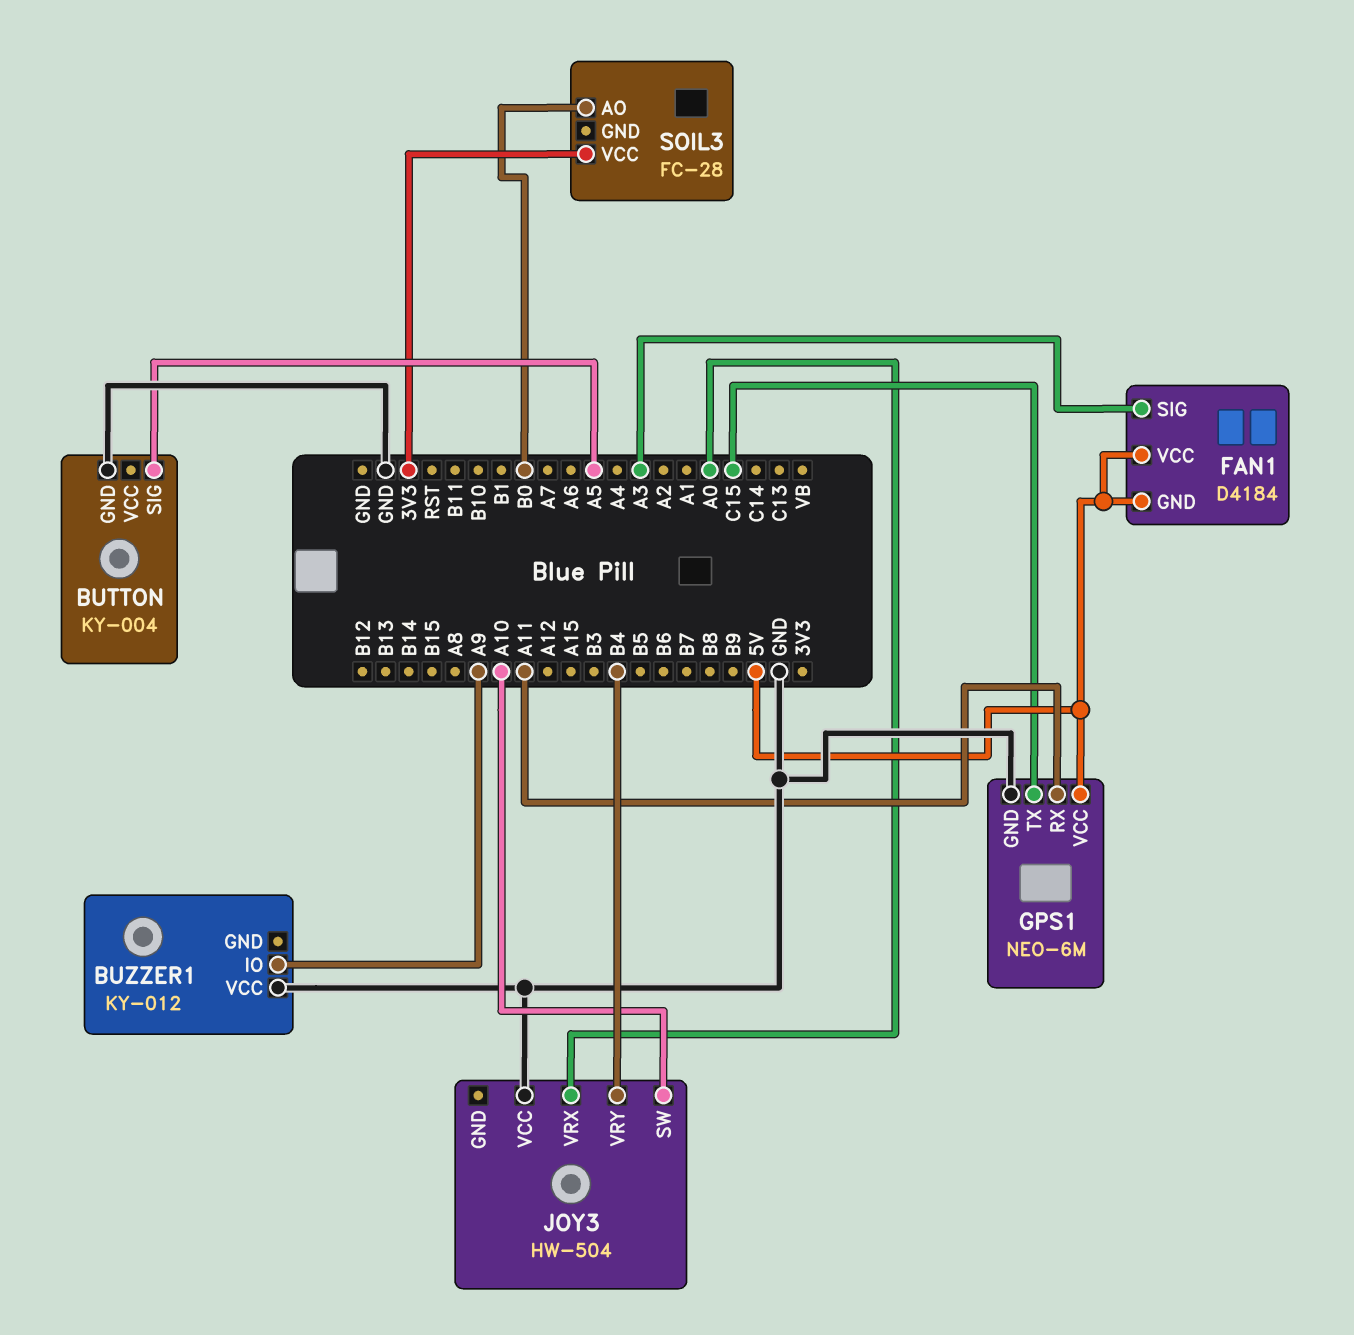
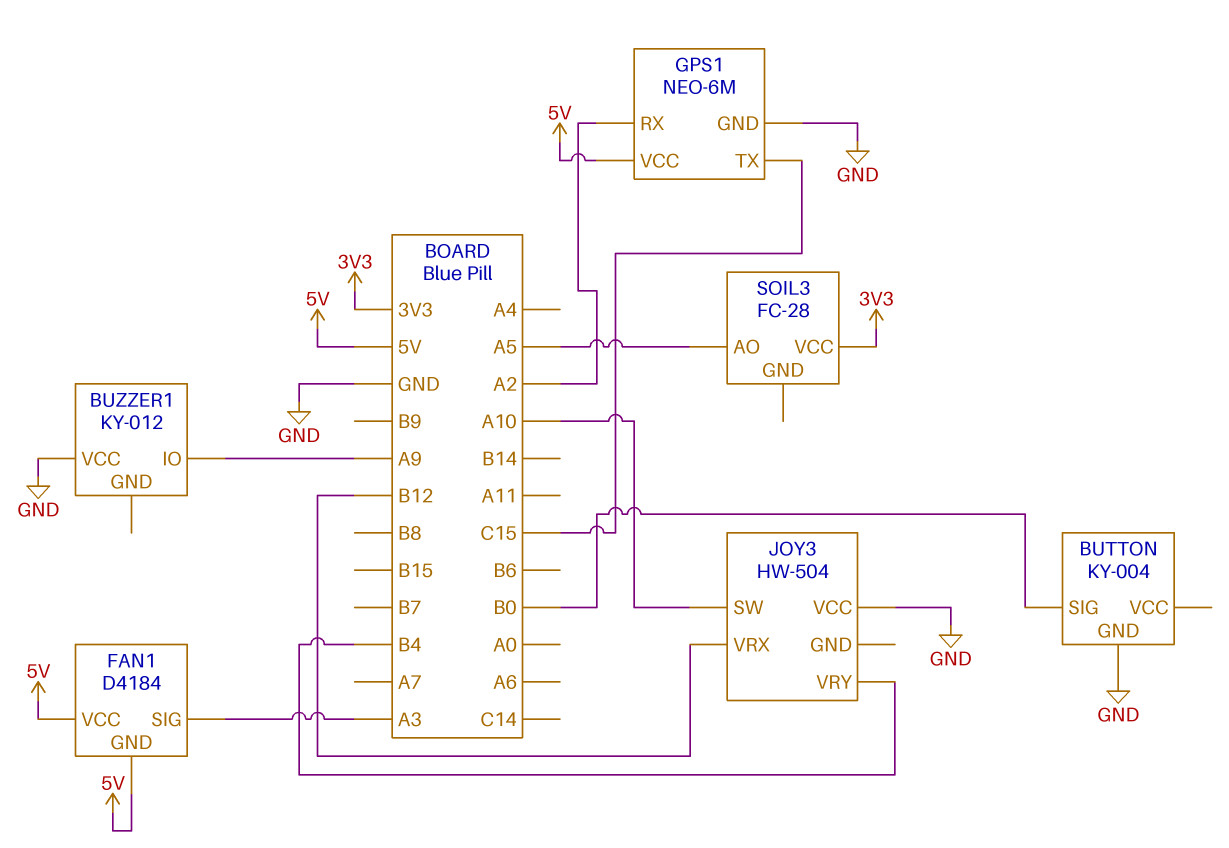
BUTTON pin SIG: A5 -> B0
GPS1 pin RX: A11 -> A2
JOY3 pin VRX: A0 -> B12
SOIL3 pin AO: B0 -> A5

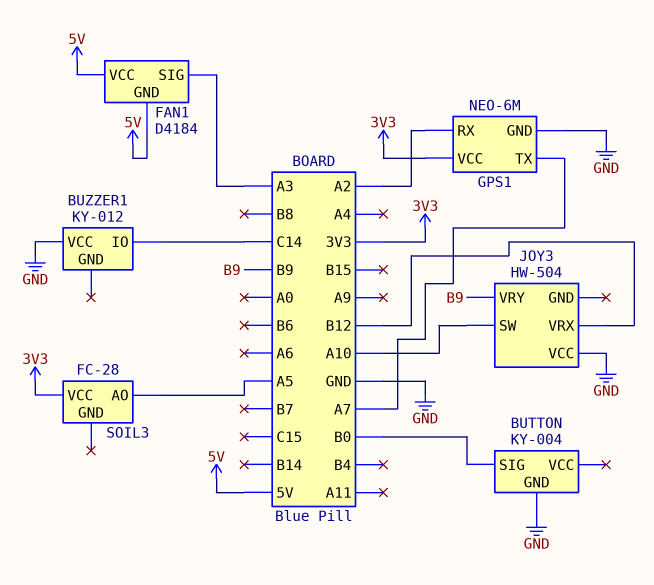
BUZZER1 pin IO: A9 -> C14
GPS1 pin TX: C15 -> A7
GPS1 pin VCC: 5V -> 3V3
JOY3 pin VRY: B4 -> B9

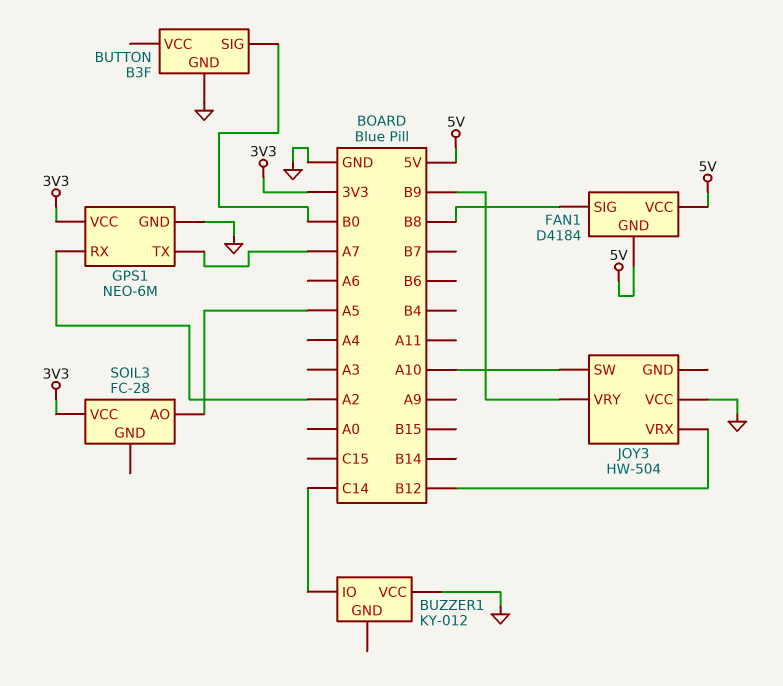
BUTTON: KY-004 -> B3F
FAN1 pin SIG: A3 -> B8

